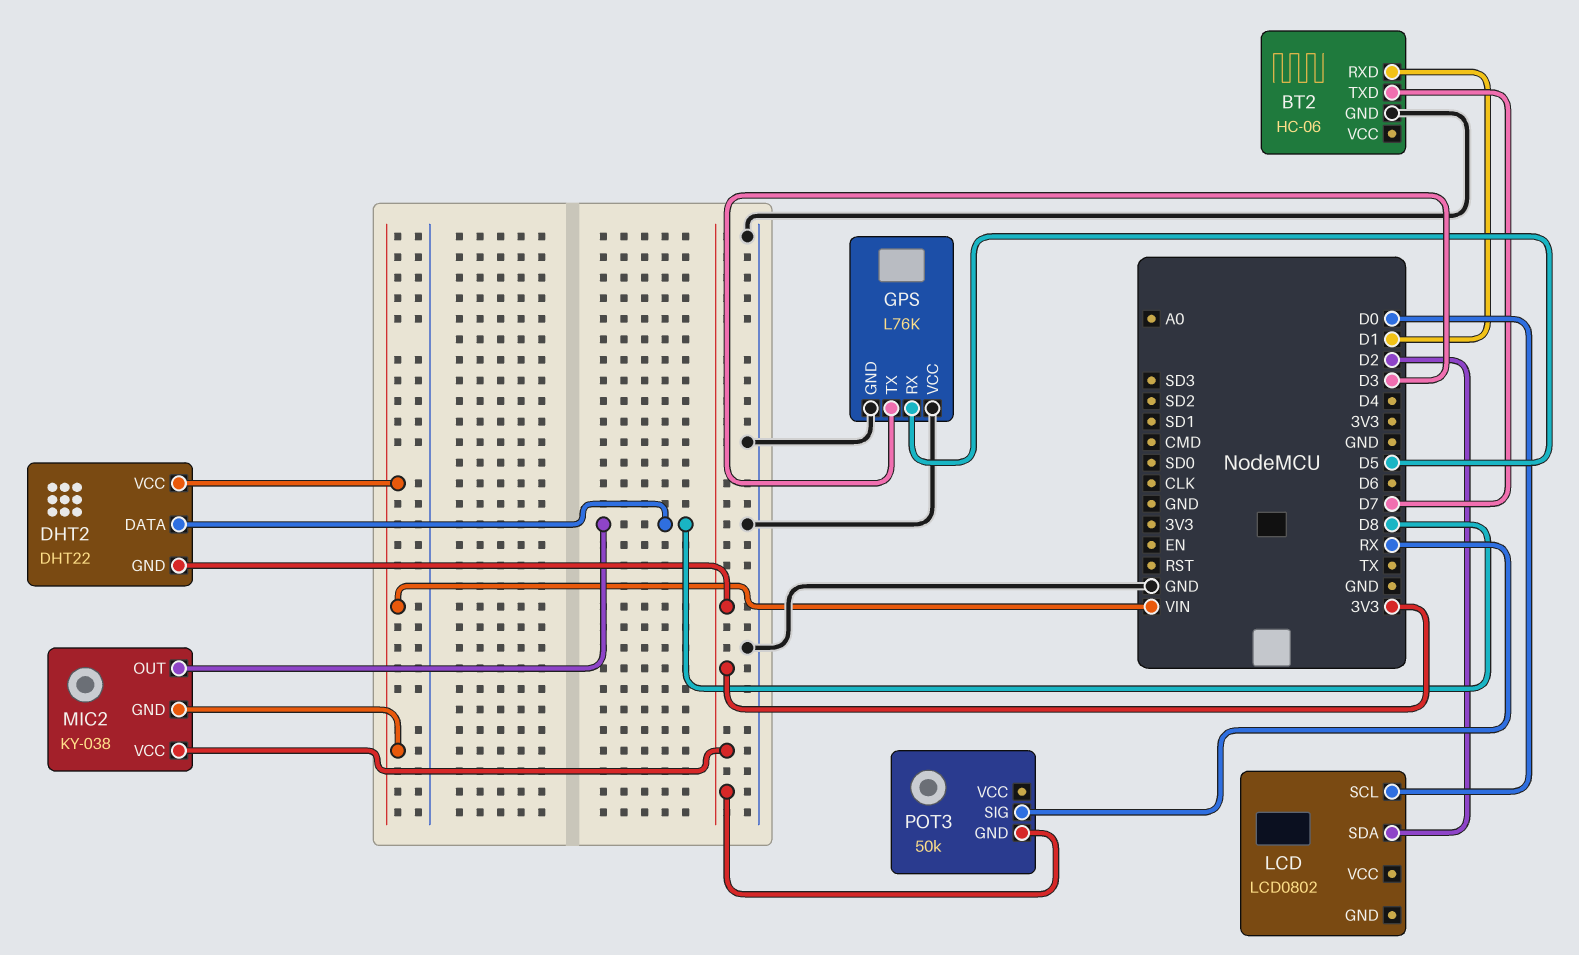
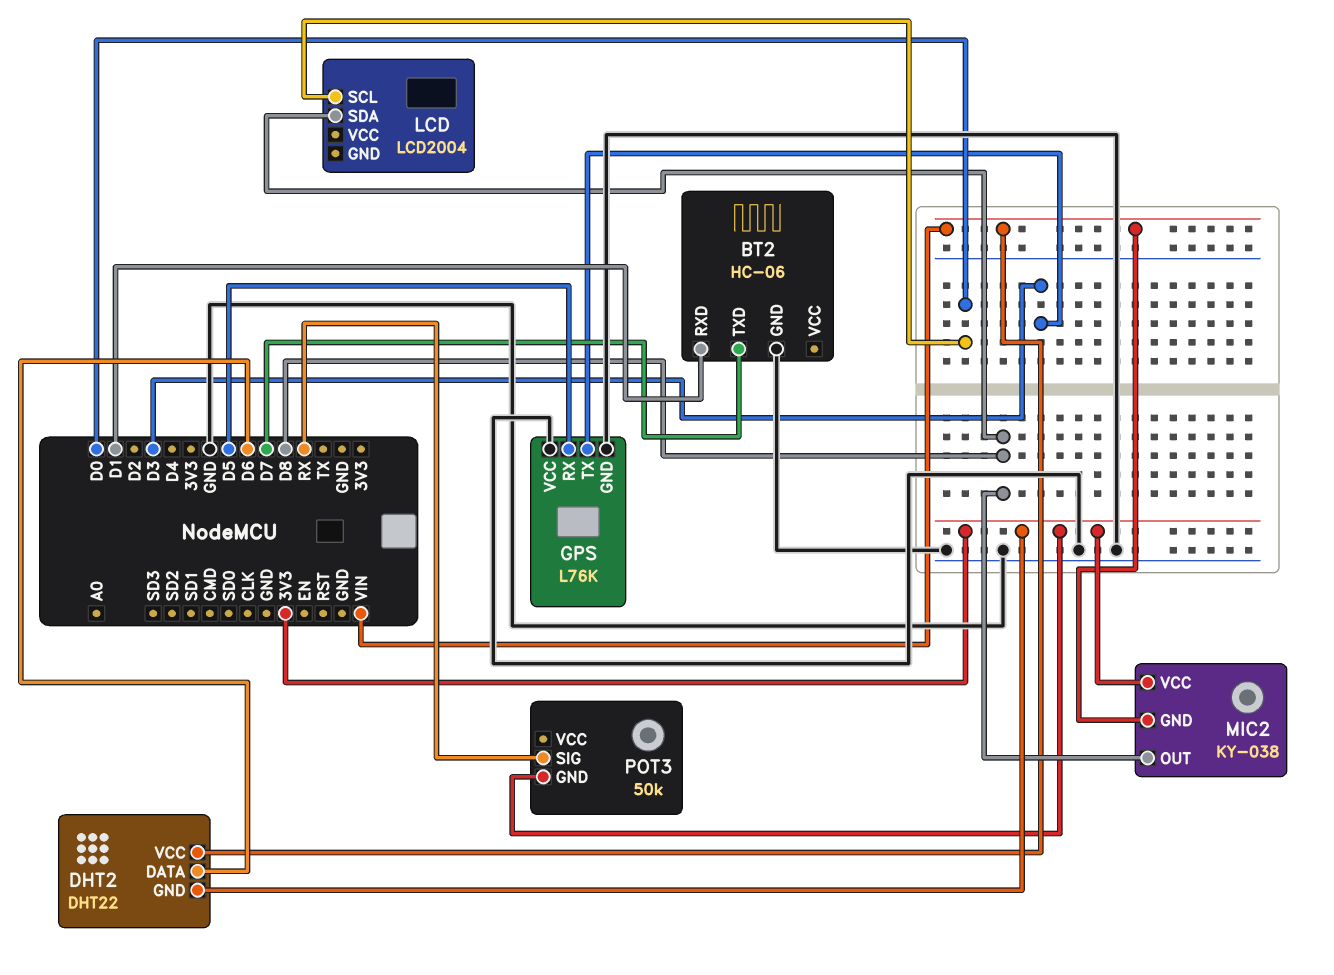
DHT2 pin DATA: D8 -> D6
LCD: LCD0802 -> LCD2004
LCD pin SDA: D2 -> D8

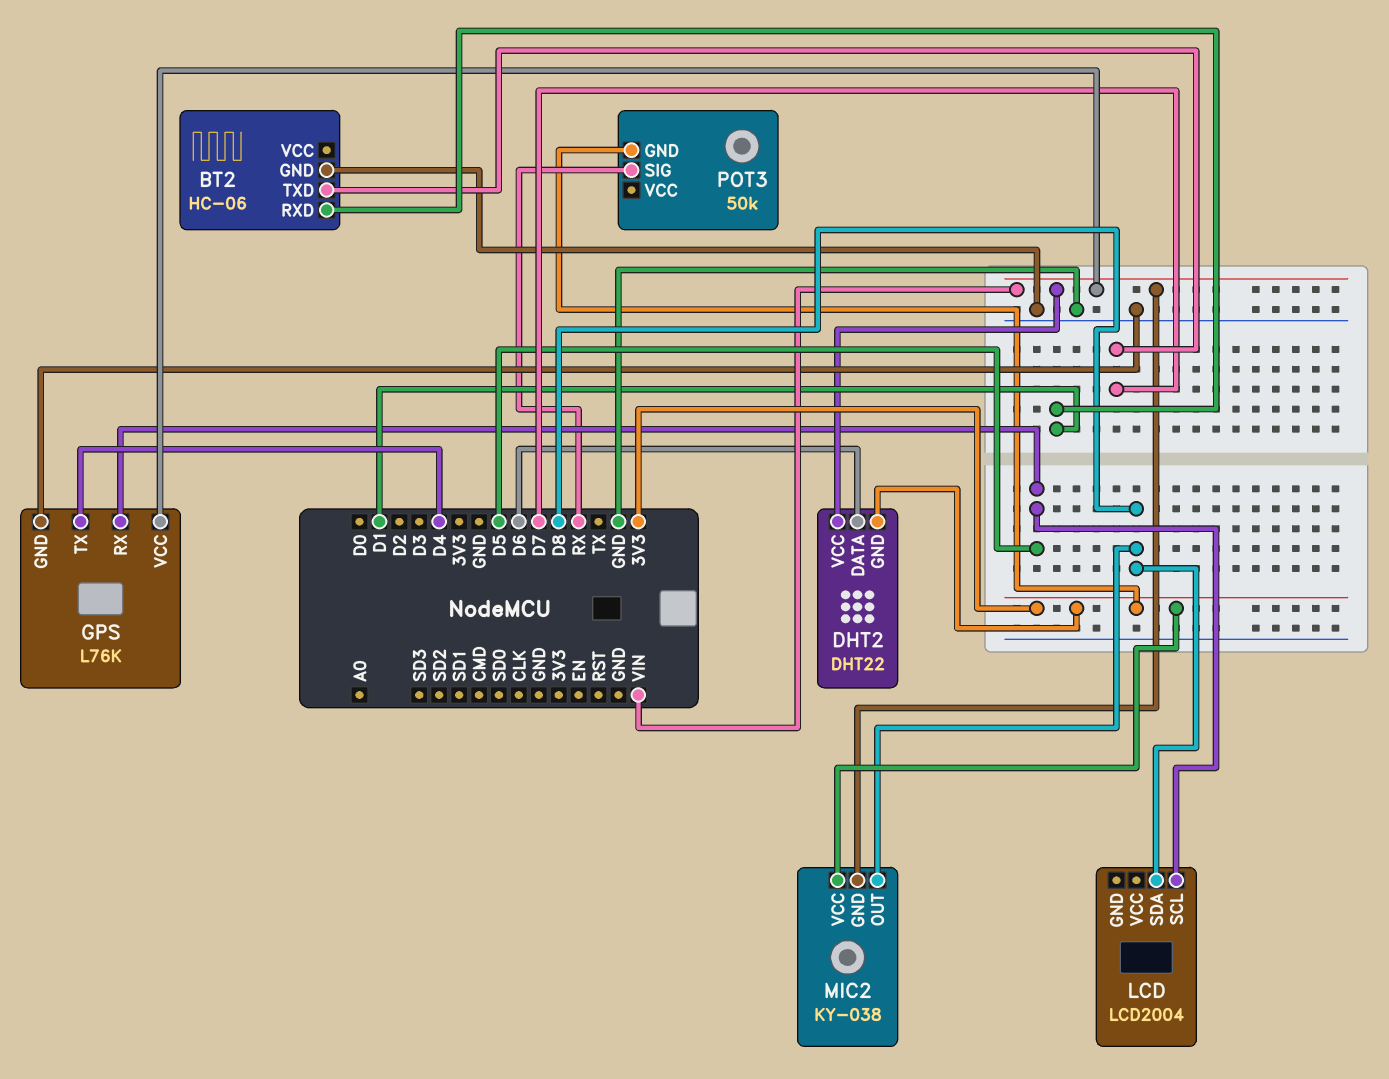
GPS pin TX: D3 -> D4
GPS pin VCC: GND -> VIN
LCD pin SCL: D0 -> D5

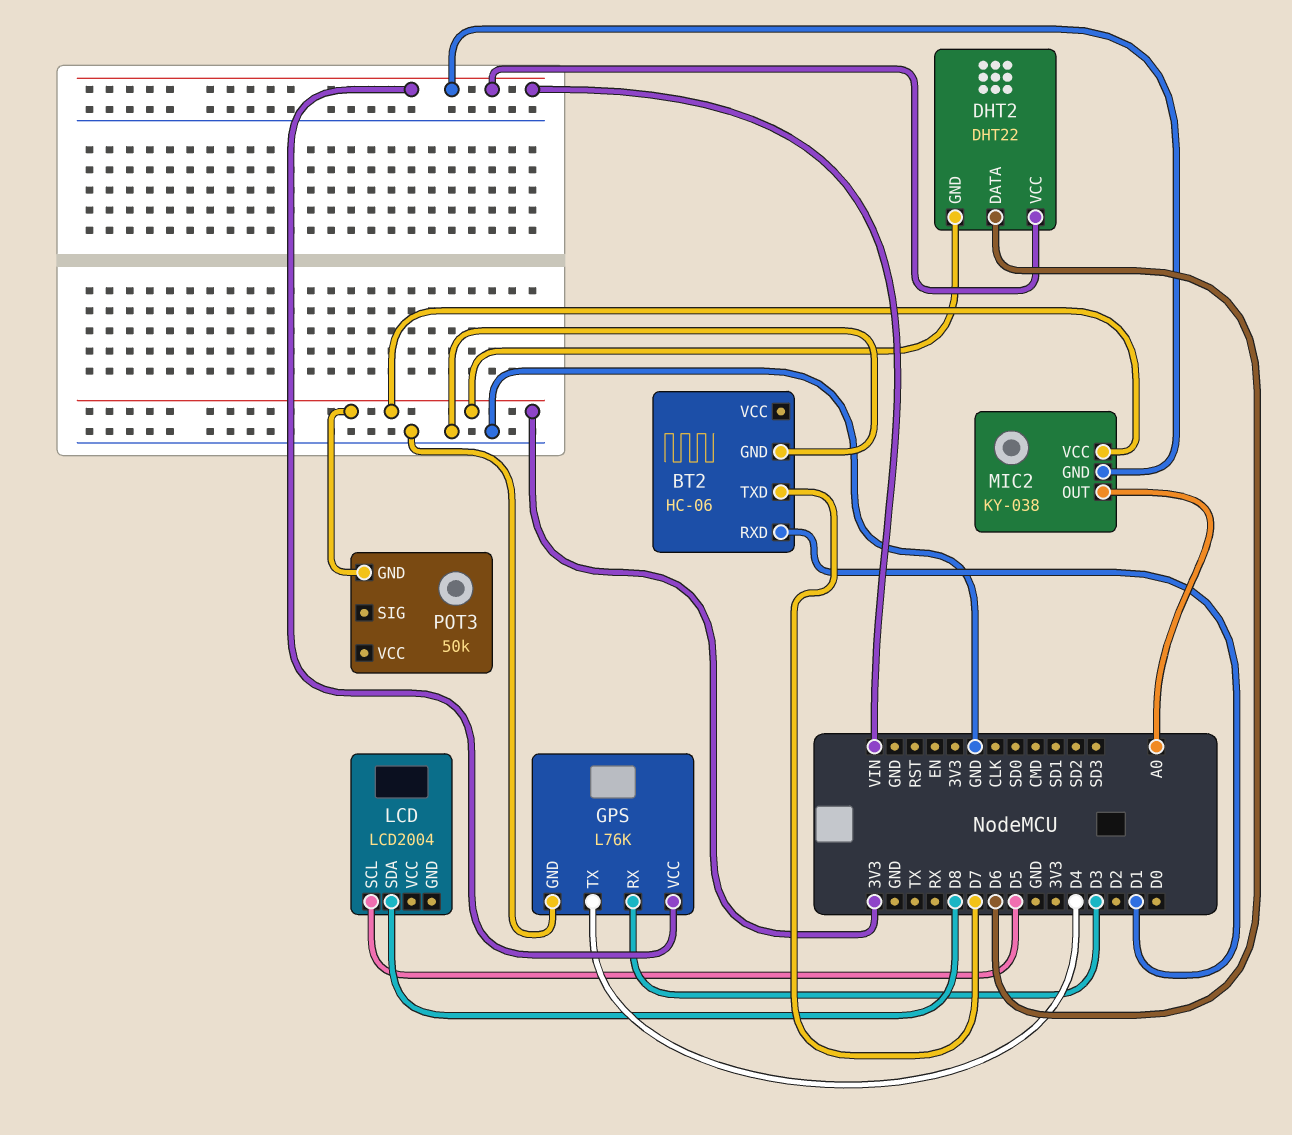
GPS pin RX: D5 -> D3
MIC2 pin OUT: D8 -> A0
POT3 pin SIG: RX -> none

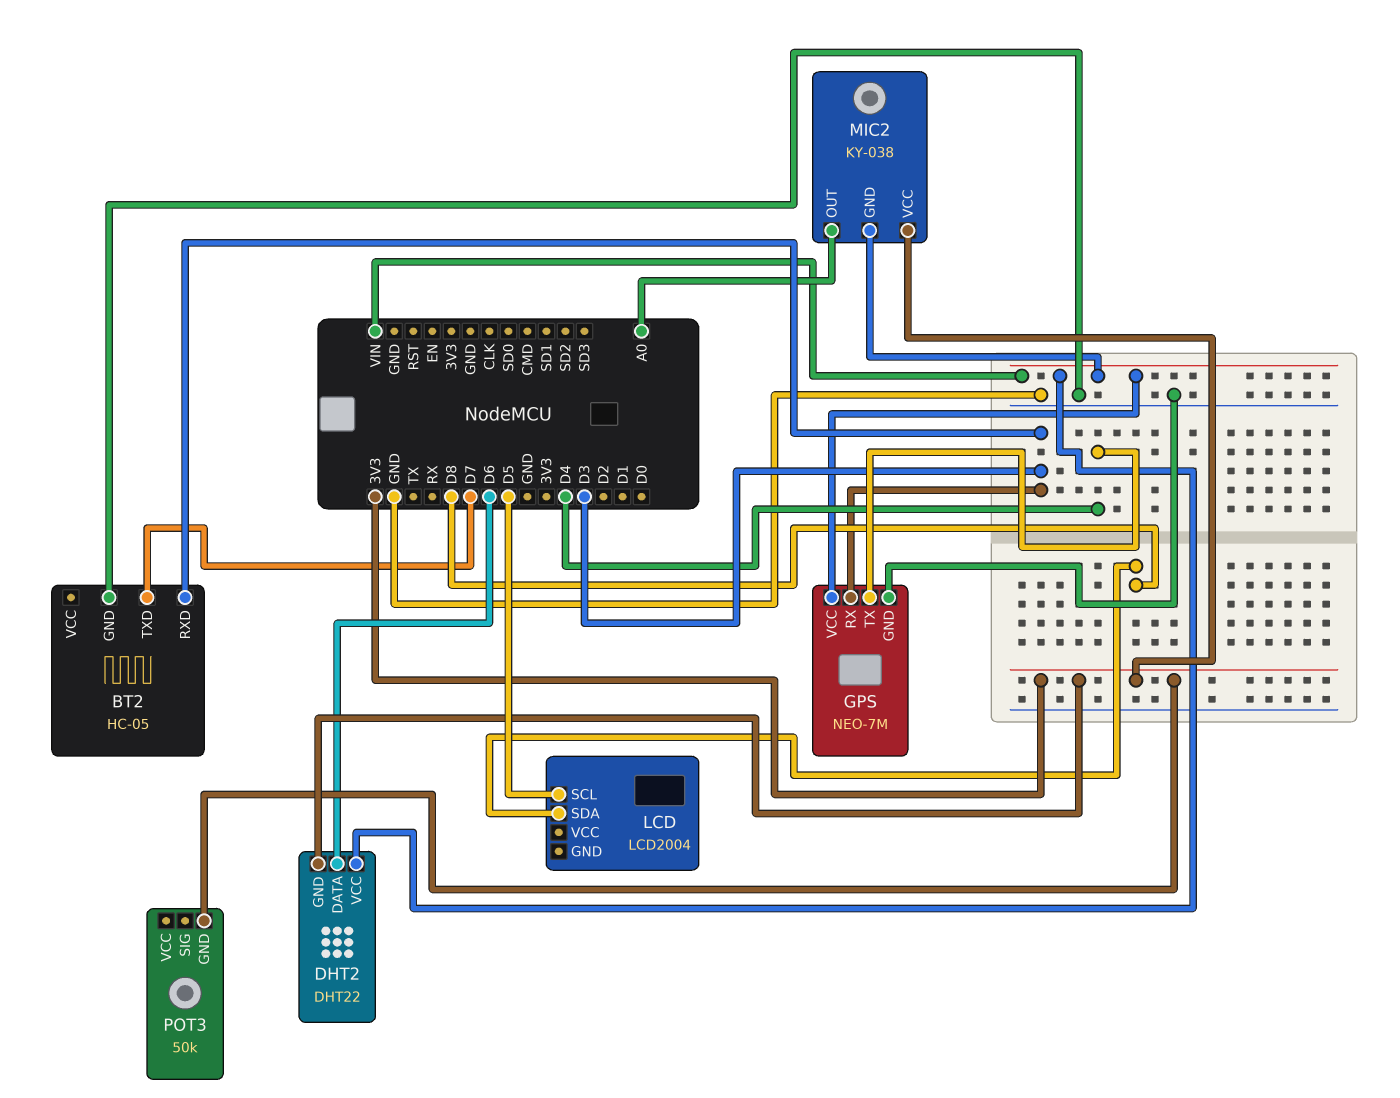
BT2: HC-06 -> HC-05
BT2 pin RXD: D1 -> D3
GPS: L76K -> NEO-7M

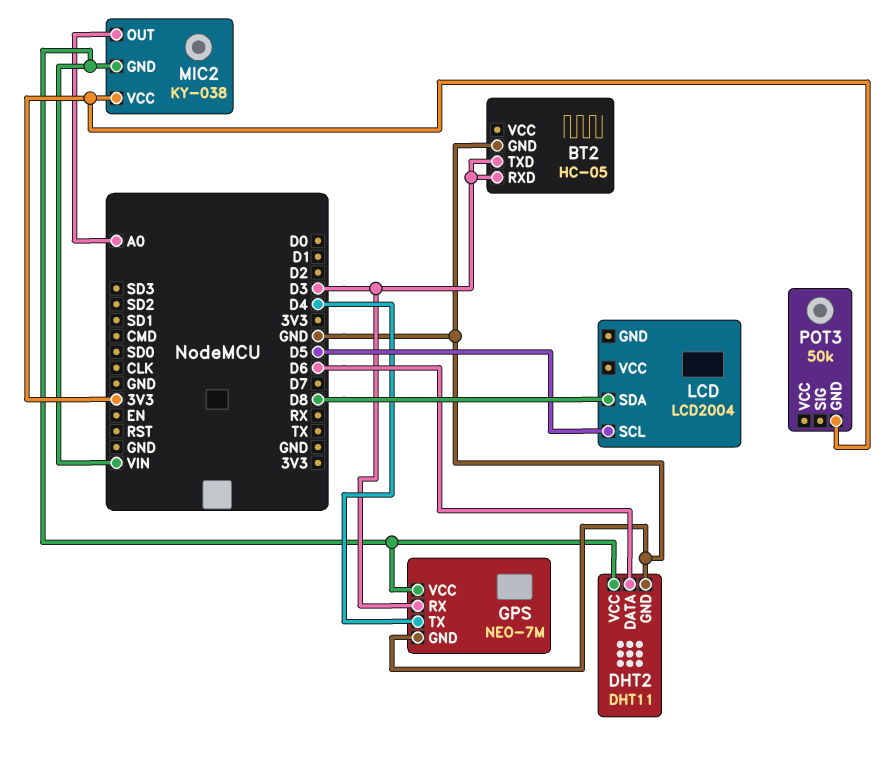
BT2 pin TXD: D7 -> D3
DHT2: DHT22 -> DHT11
DHT2 pin GND: 3V3 -> GND

